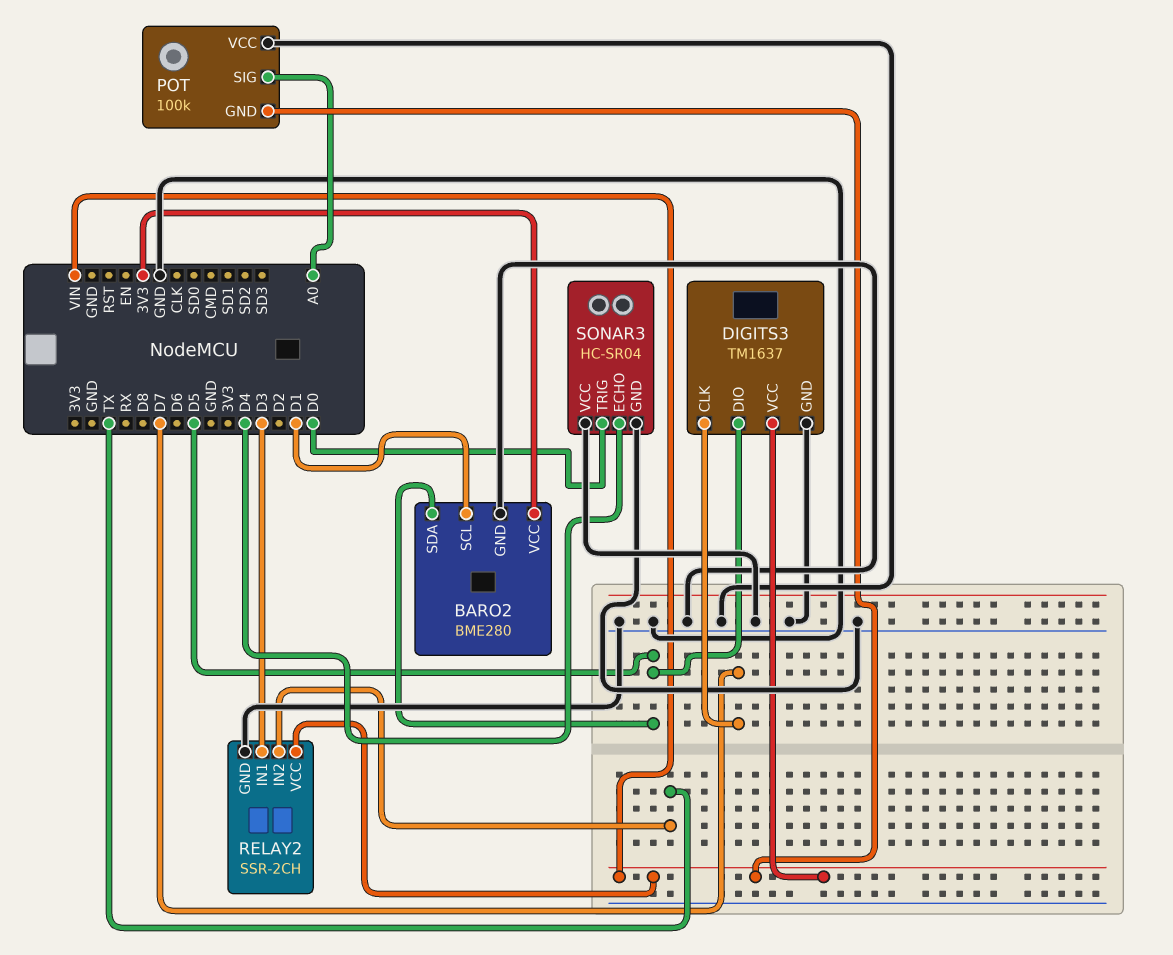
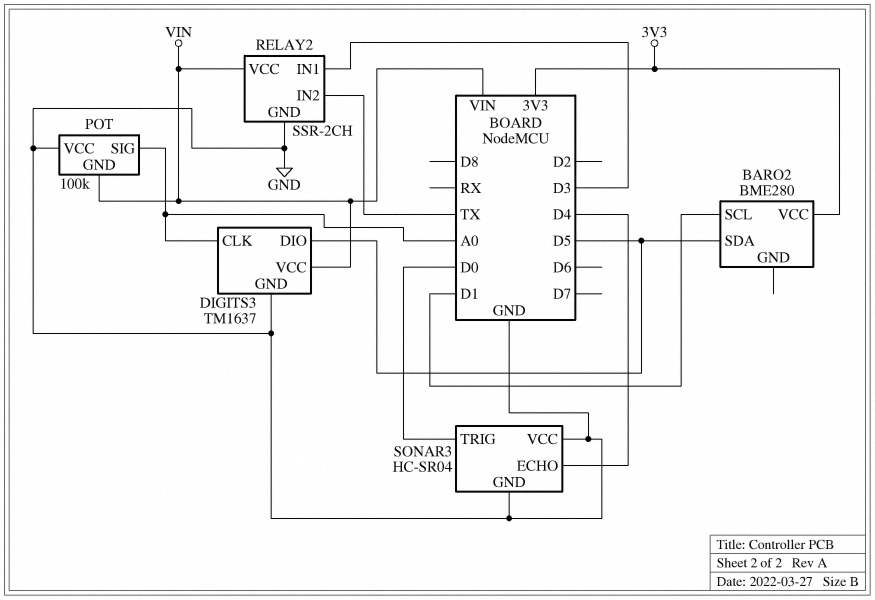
BARO2 pin GND: GND -> none
DIGITS3 pin CLK: D7 -> A0

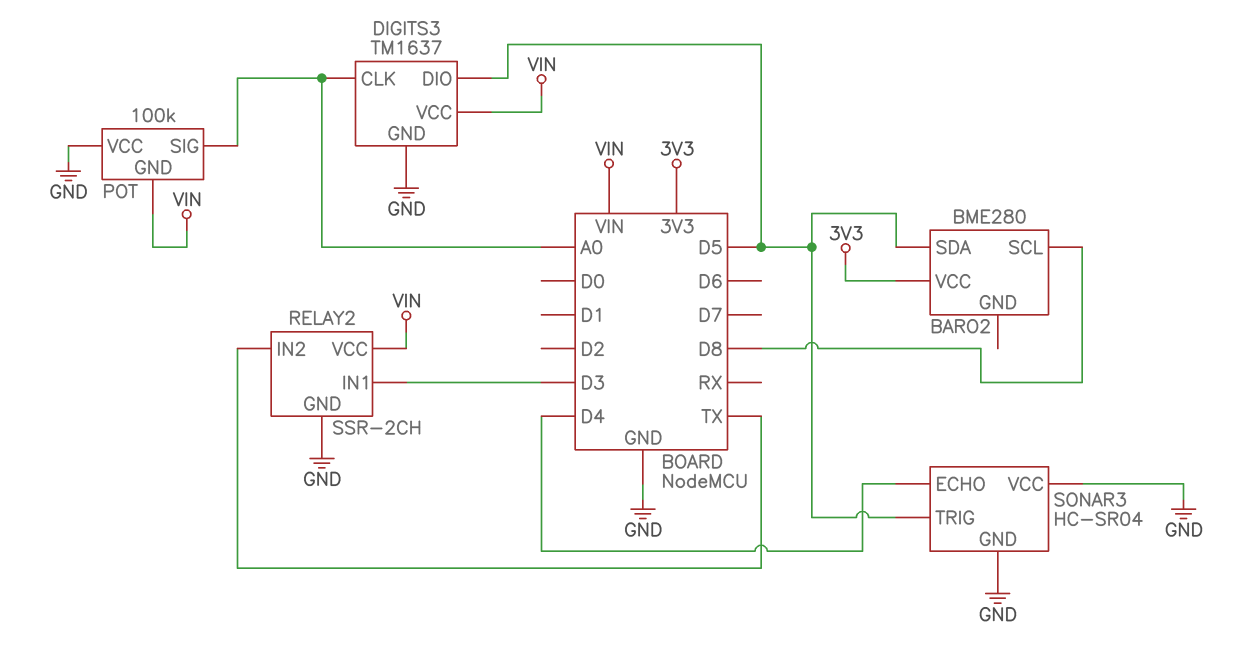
BARO2 pin SCL: D1 -> D8
SONAR3 pin TRIG: D0 -> D5

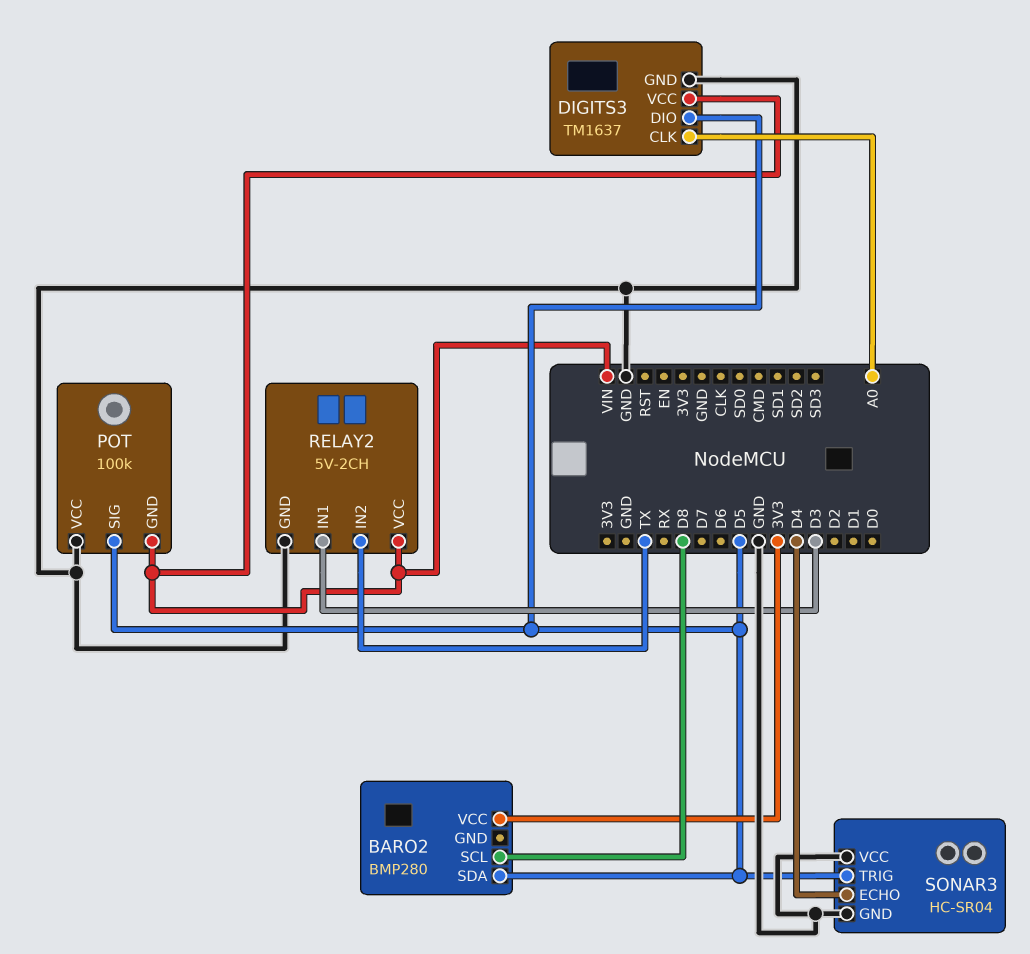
BARO2: BME280 -> BMP280
POT pin SIG: A0 -> D5
RELAY2: SSR-2CH -> 5V-2CH

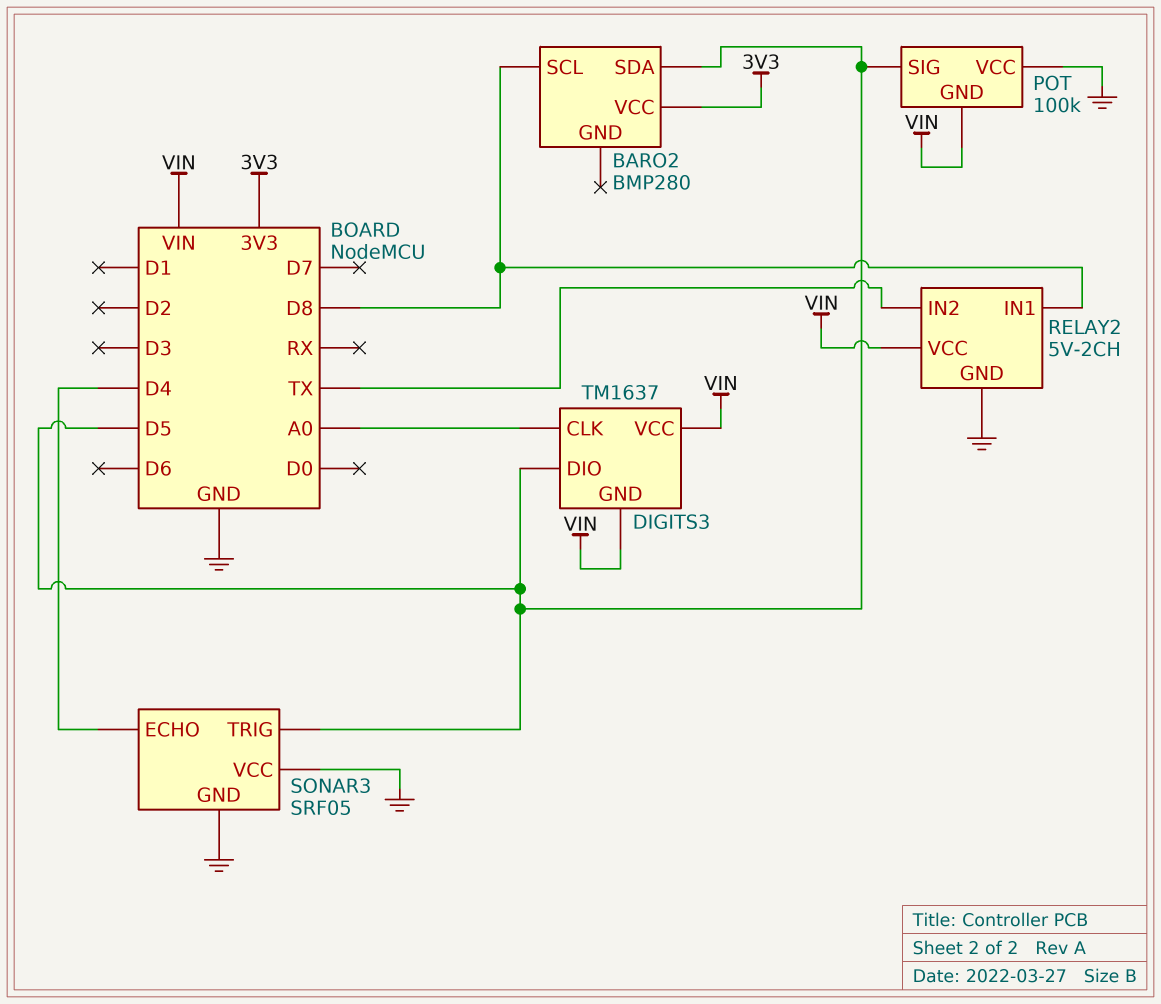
DIGITS3 pin GND: GND -> VIN
RELAY2 pin IN1: D3 -> D8
SONAR3: HC-SR04 -> SRF05

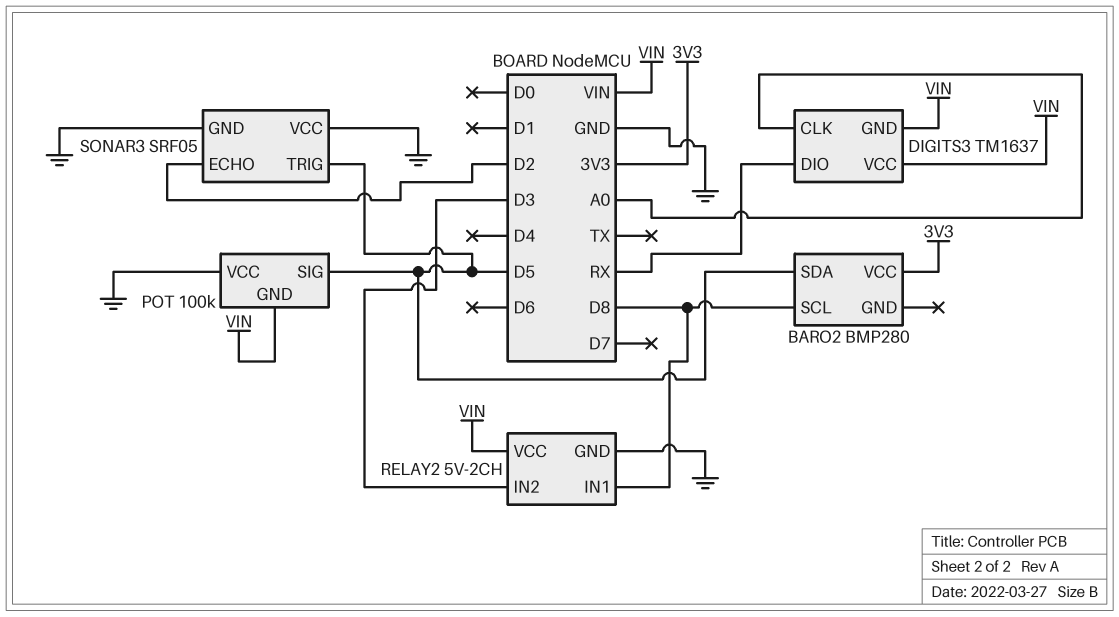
DIGITS3 pin DIO: D5 -> RX
RELAY2 pin IN2: TX -> D3
SONAR3 pin ECHO: D4 -> D2

